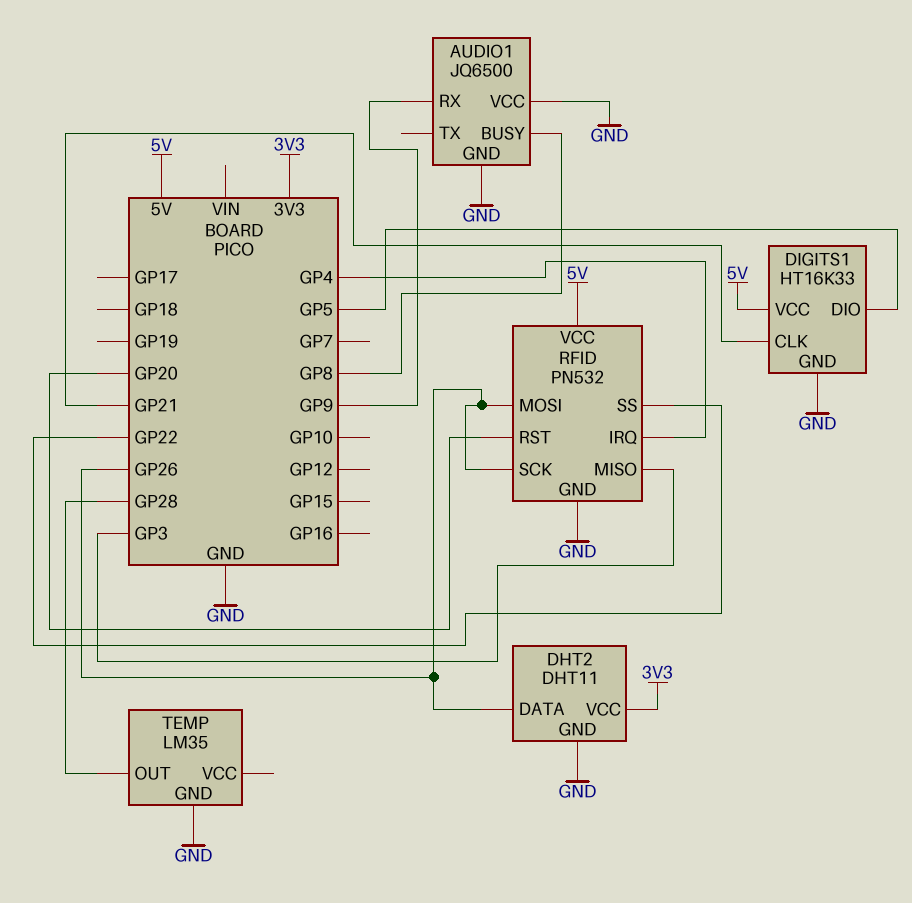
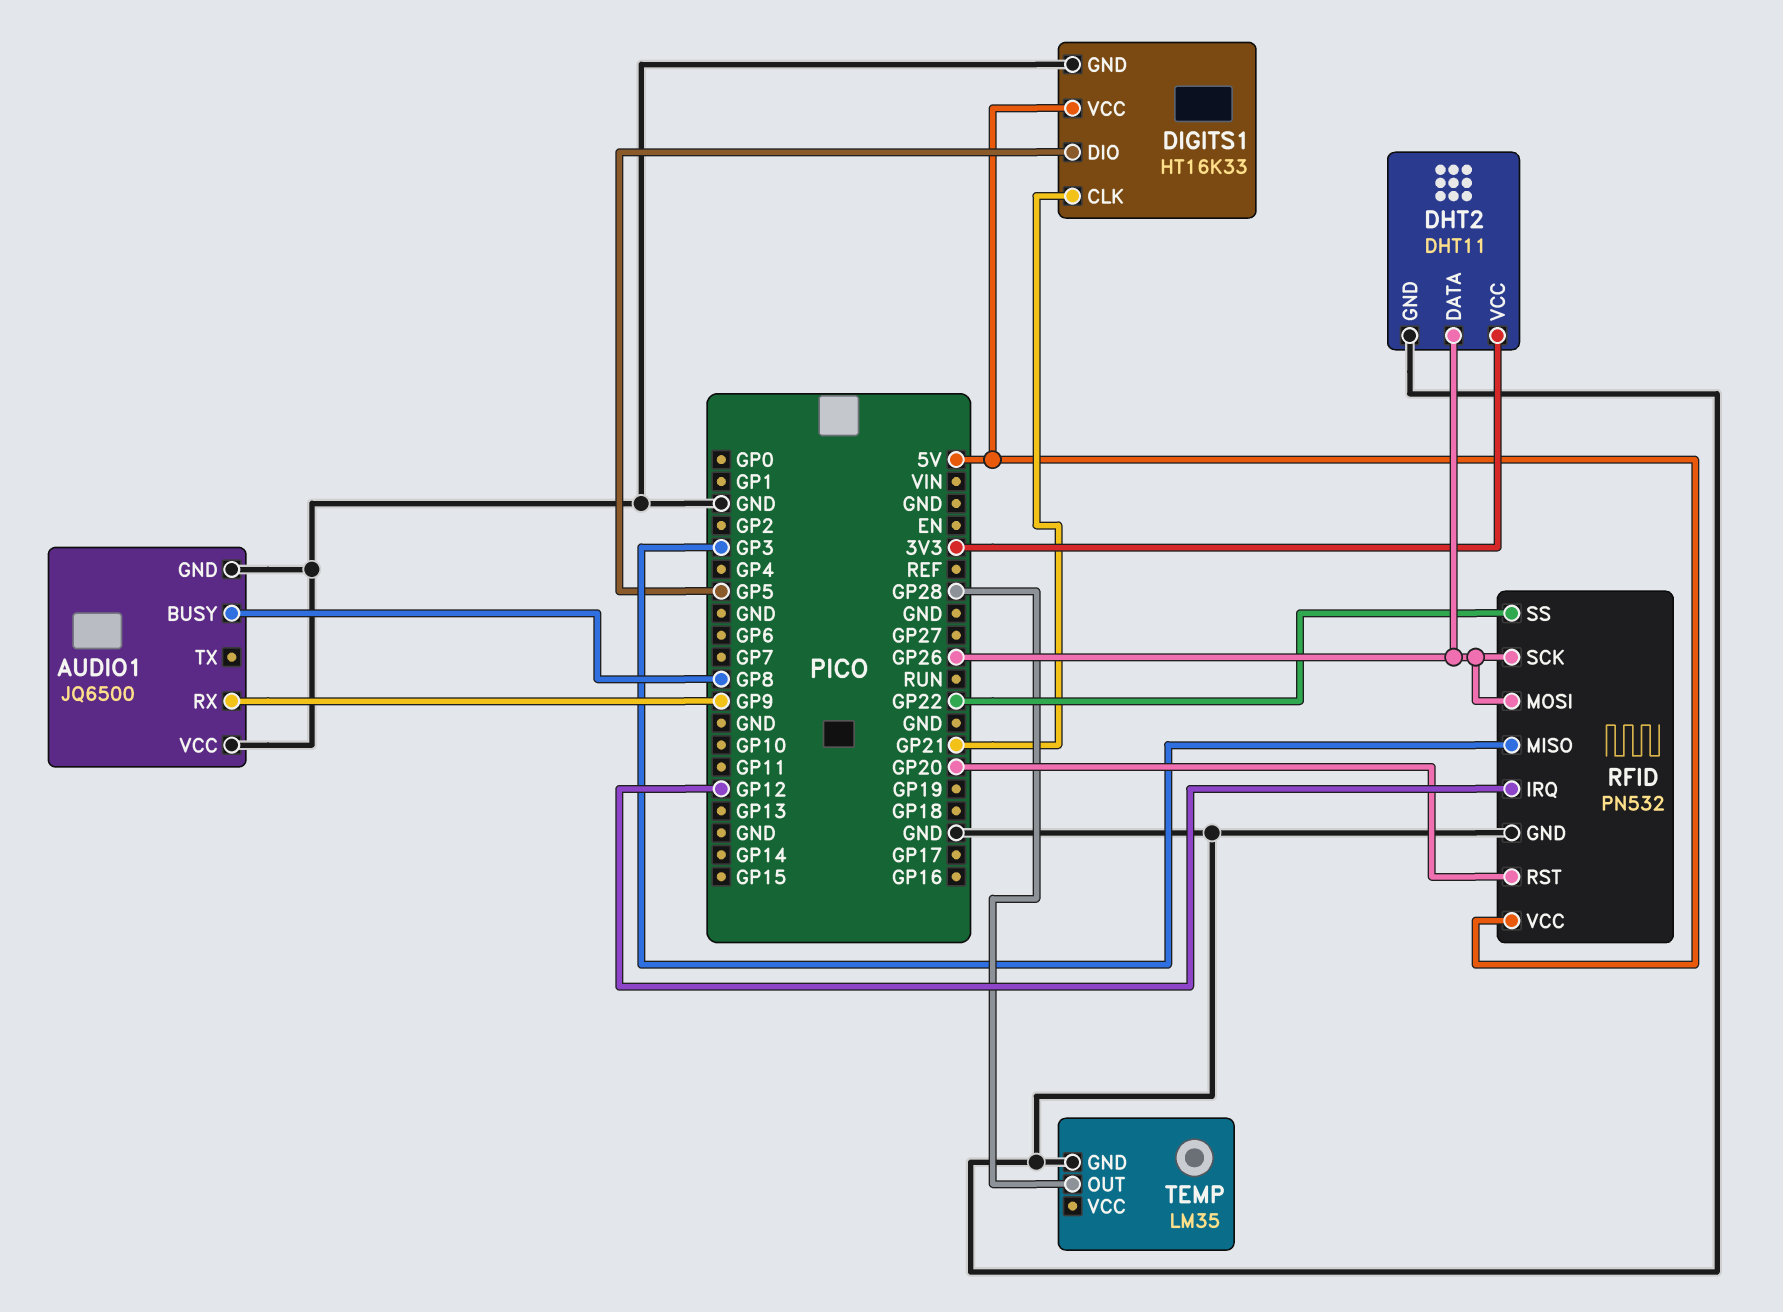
RFID pin IRQ: GP4 -> GP12

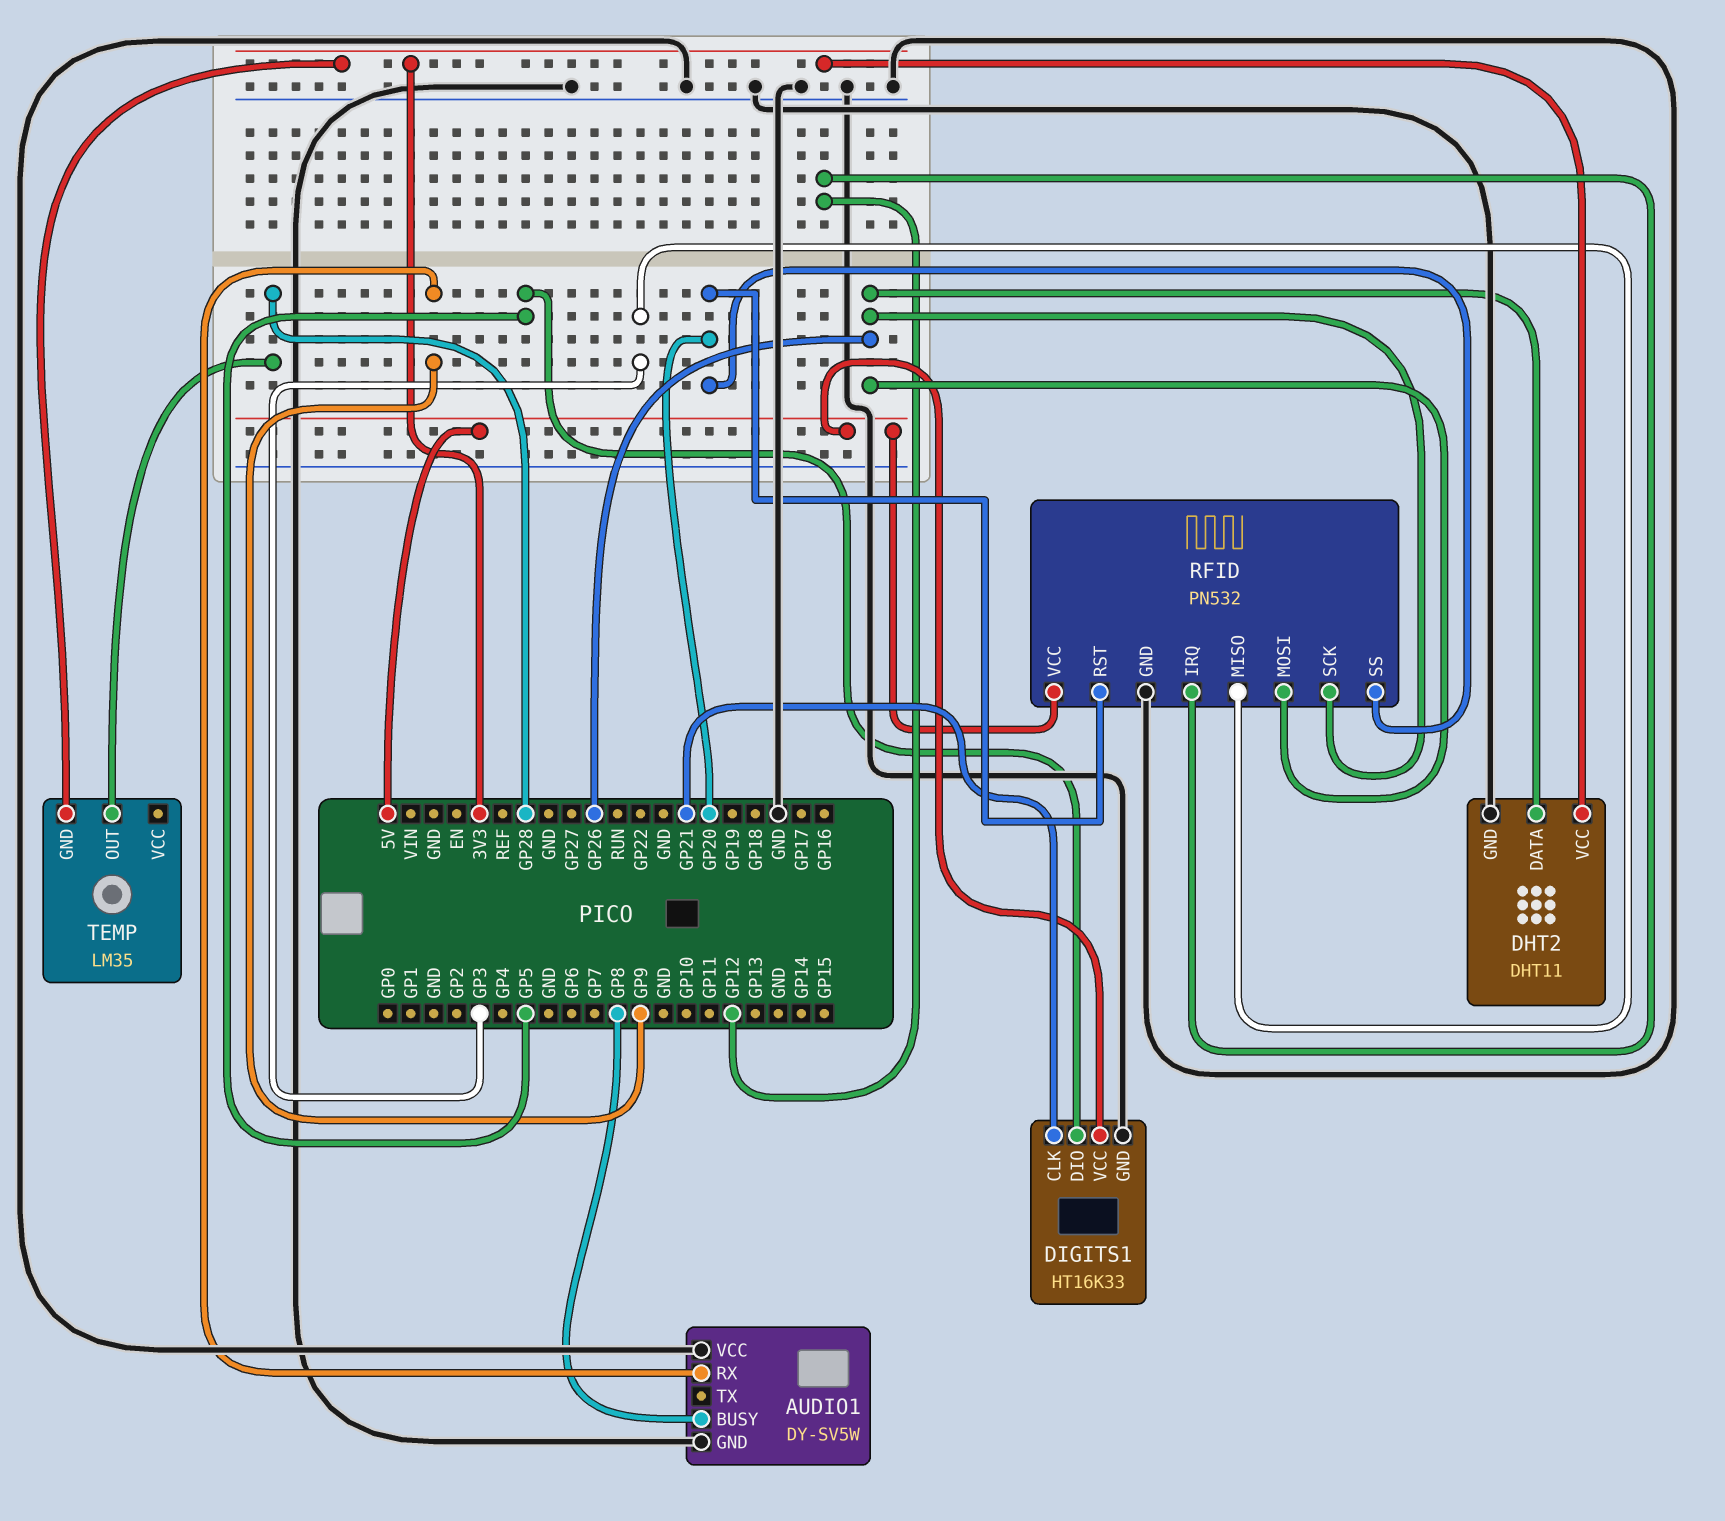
AUDIO1: JQ6500 -> DY-SV5W
RFID pin SS: GP22 -> GP20
TEMP pin GND: GND -> 3V3

